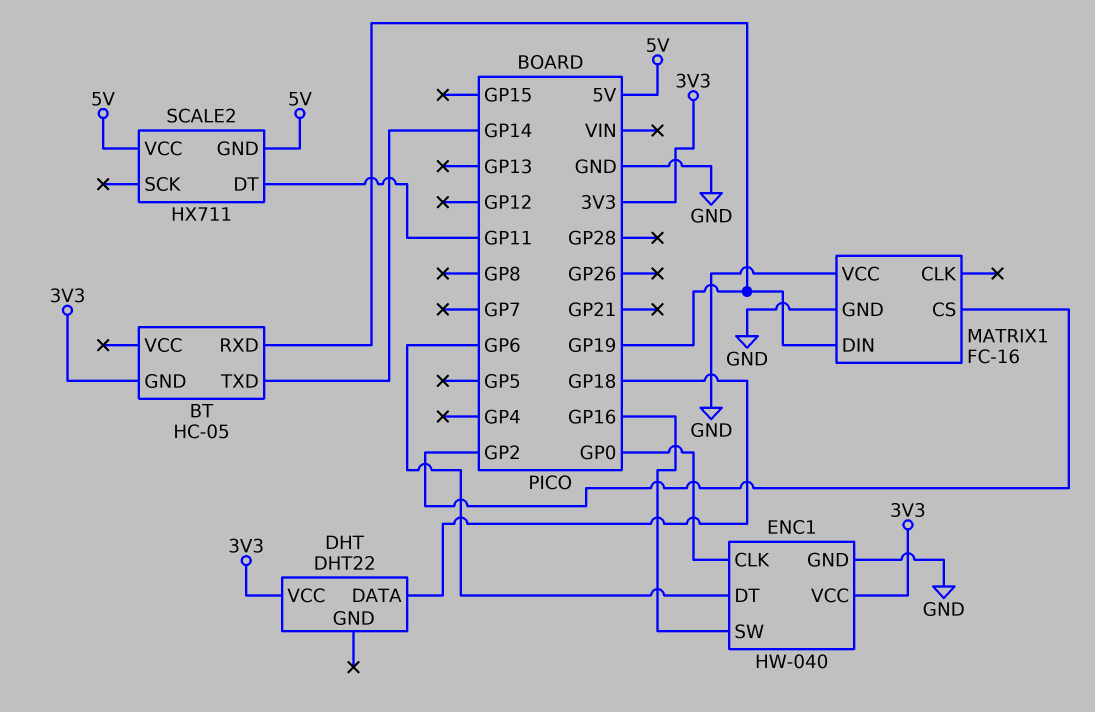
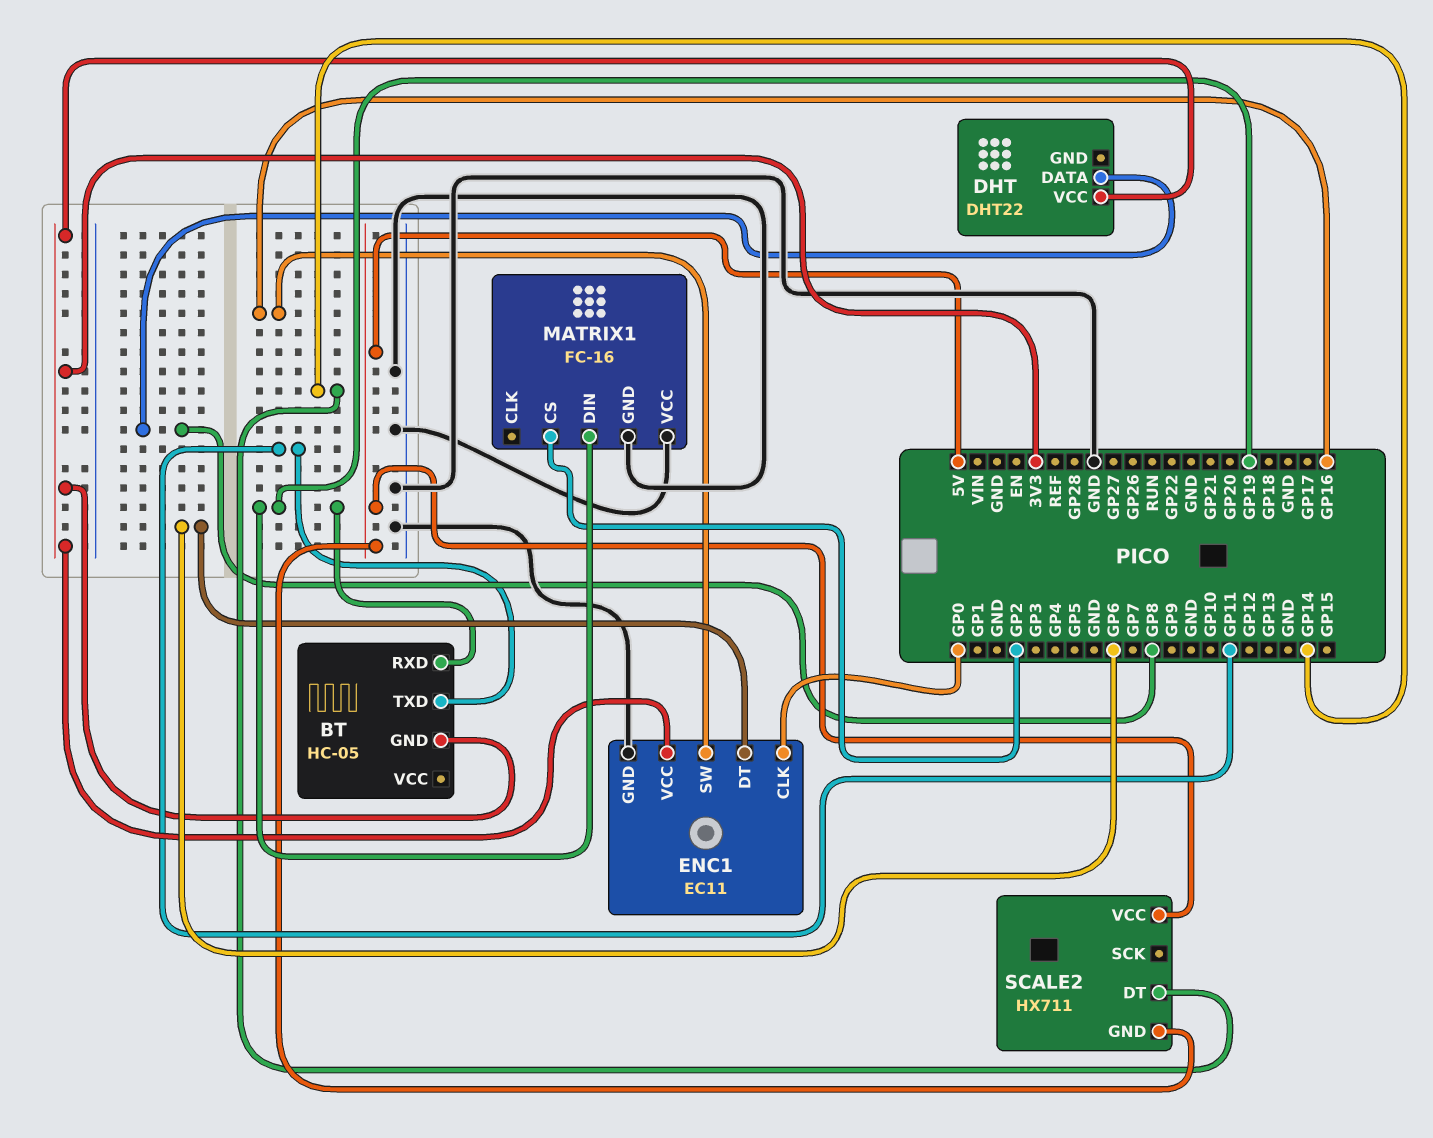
BT pin TXD: GP14 -> GP11
DHT pin DATA: GP18 -> GP8
ENC1: HW-040 -> EC11
SCALE2 pin DT: GP11 -> GP14

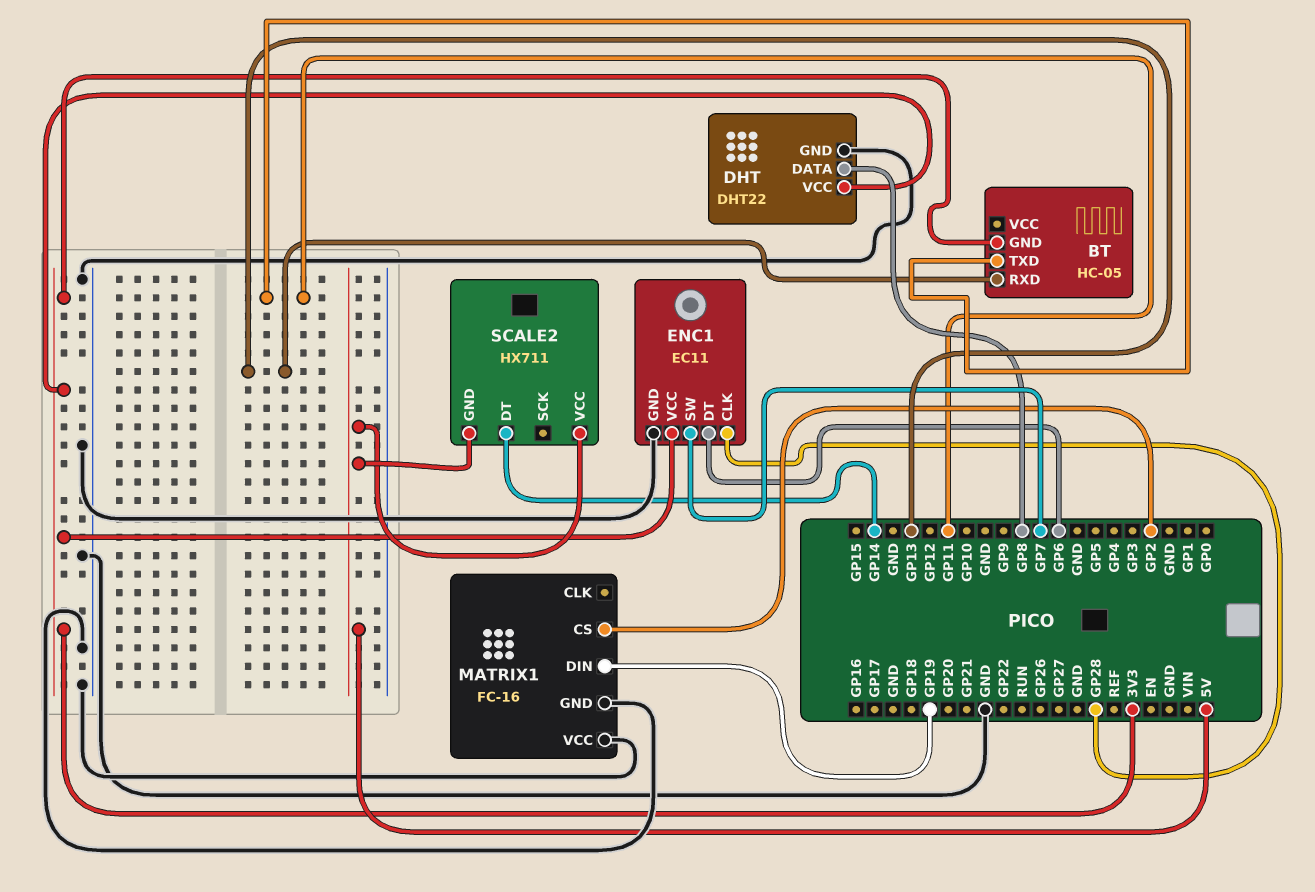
BT pin RXD: GP19 -> GP13
DHT pin GND: none -> GND
ENC1 pin CLK: GP0 -> GP28
ENC1 pin SW: GP16 -> GP7

